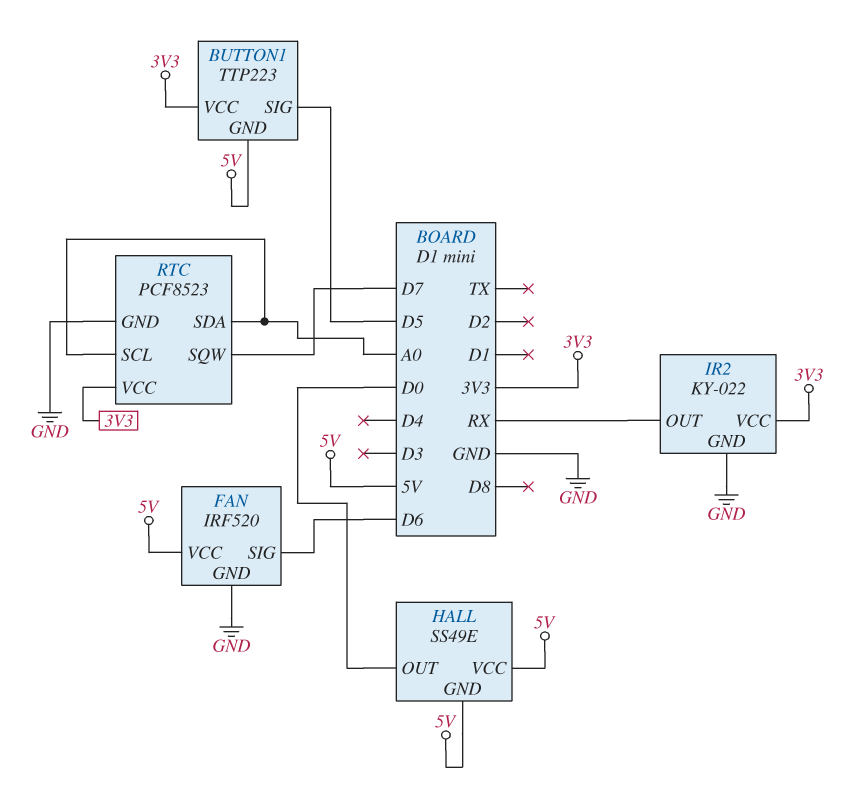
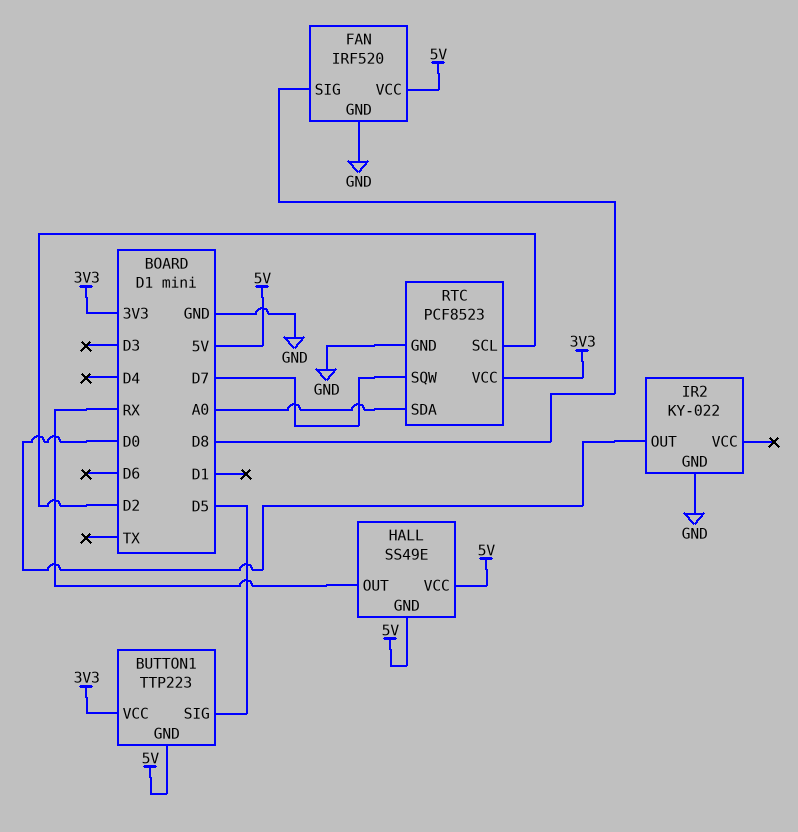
FAN pin SIG: D6 -> D8
HALL pin OUT: D0 -> RX
IR2 pin OUT: RX -> D0
IR2 pin VCC: 3V3 -> none
RTC pin SCL: A0 -> D2

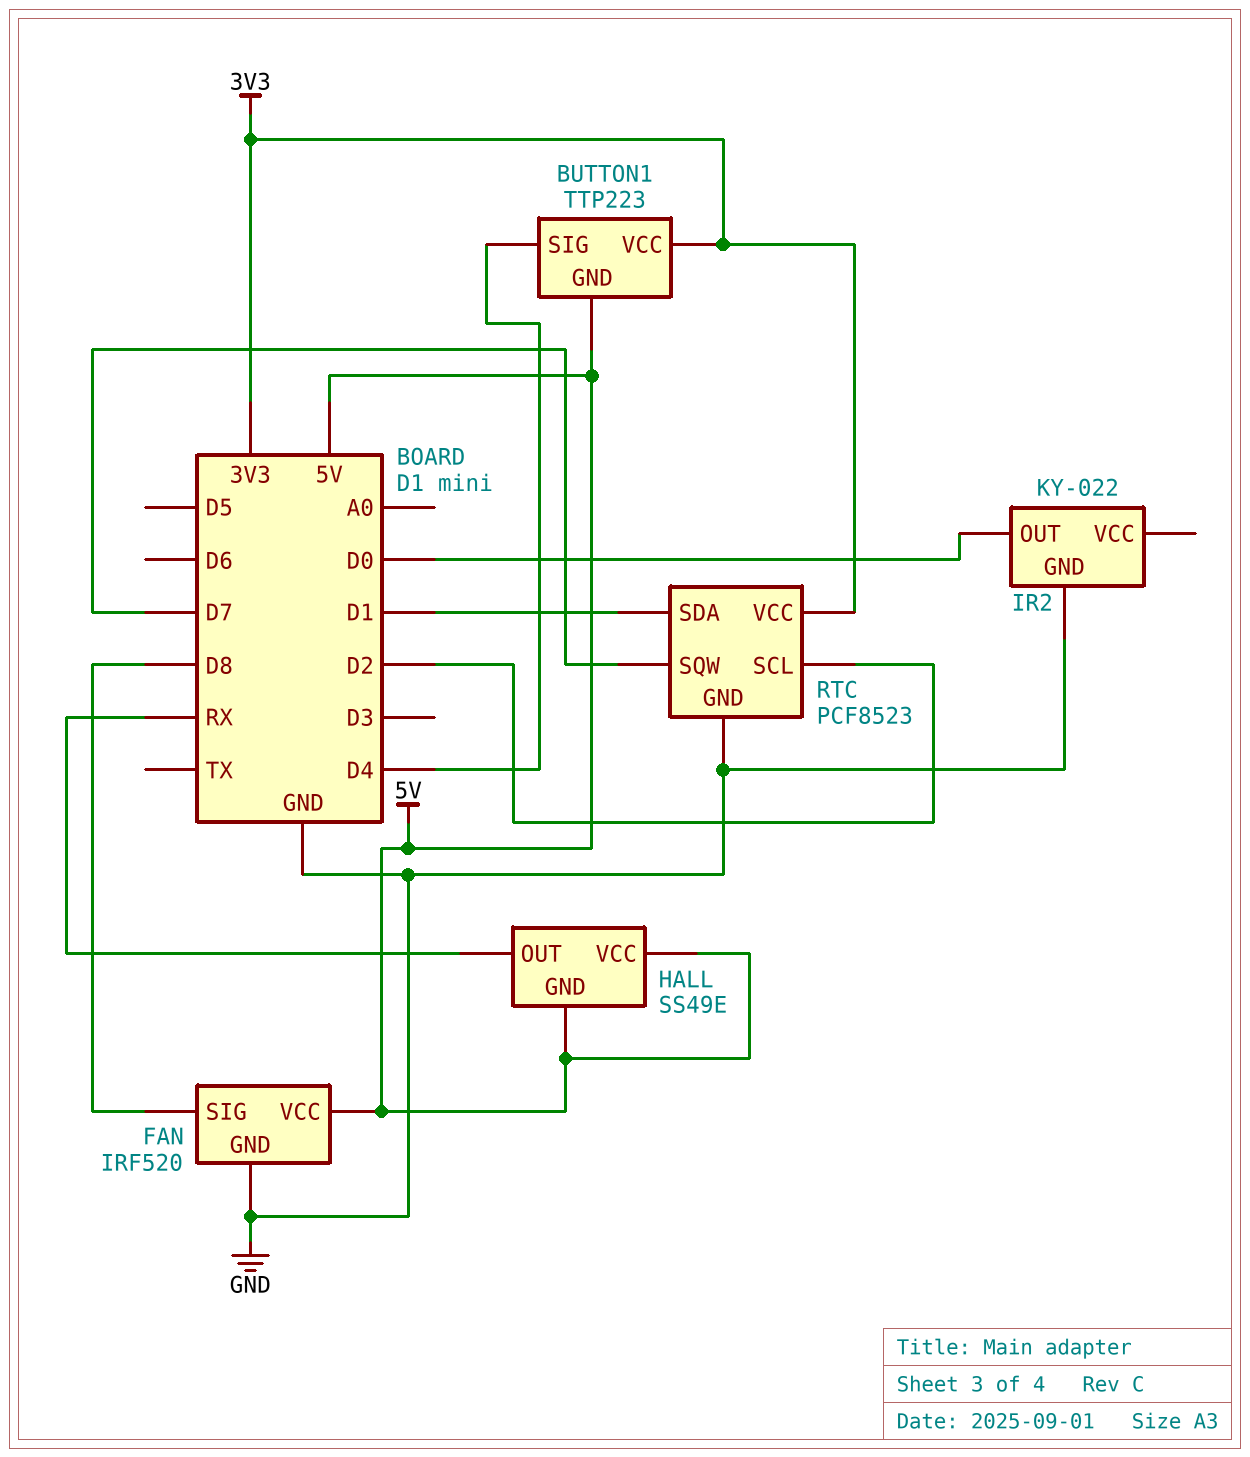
BUTTON1 pin SIG: D5 -> D4
RTC pin SDA: A0 -> D1

